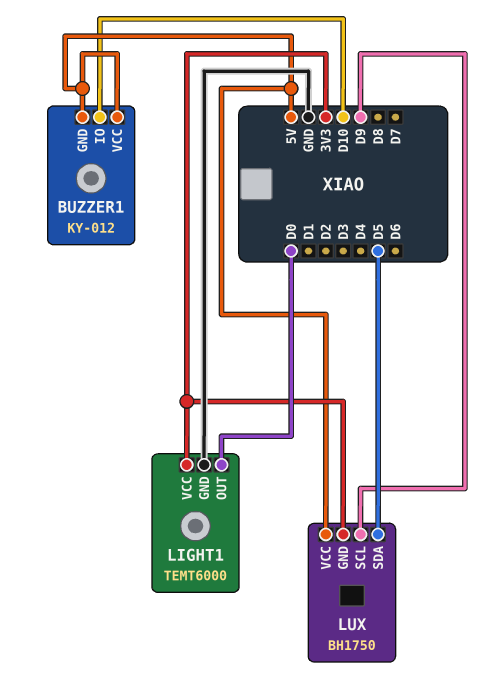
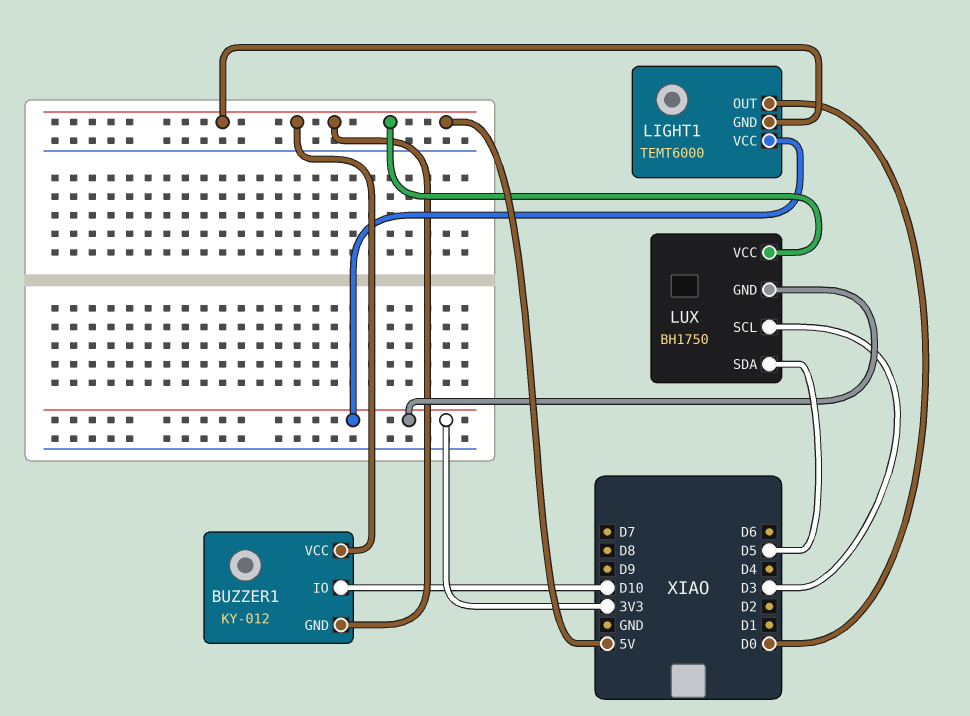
LIGHT1 pin GND: GND -> 5V
LUX pin SCL: D9 -> D3

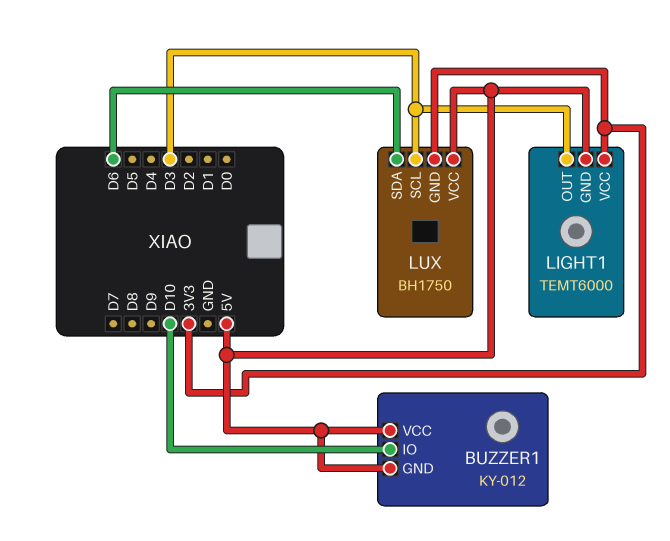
LIGHT1 pin OUT: D0 -> D3
LUX pin SDA: D5 -> D6

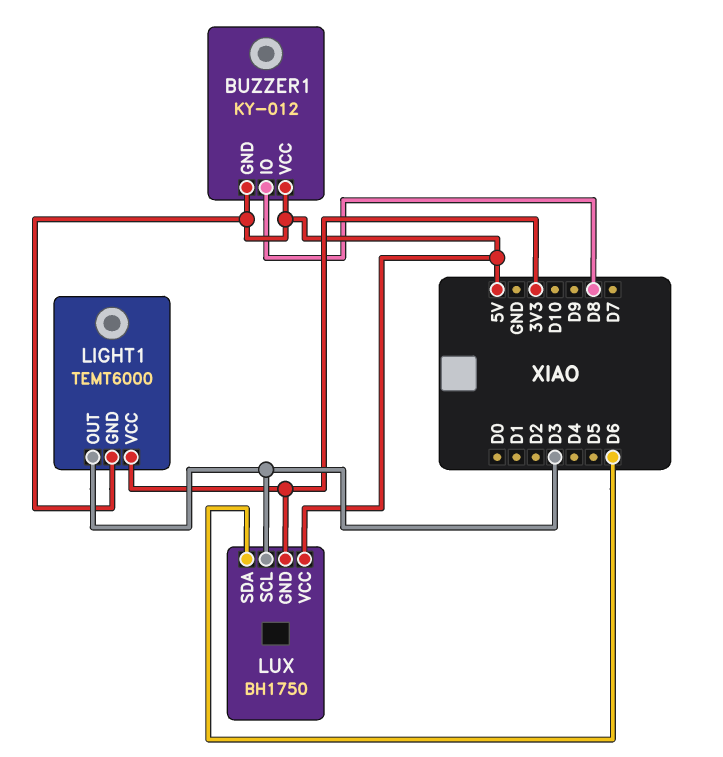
BUZZER1 pin IO: D10 -> D8

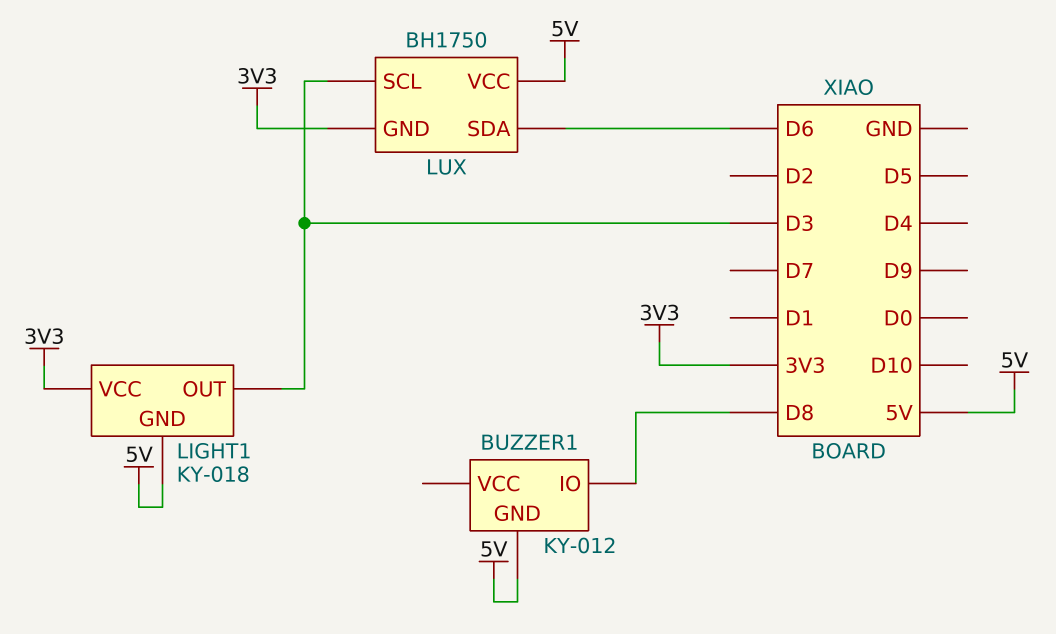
BUZZER1 pin VCC: 5V -> none
LIGHT1: TEMT6000 -> KY-018

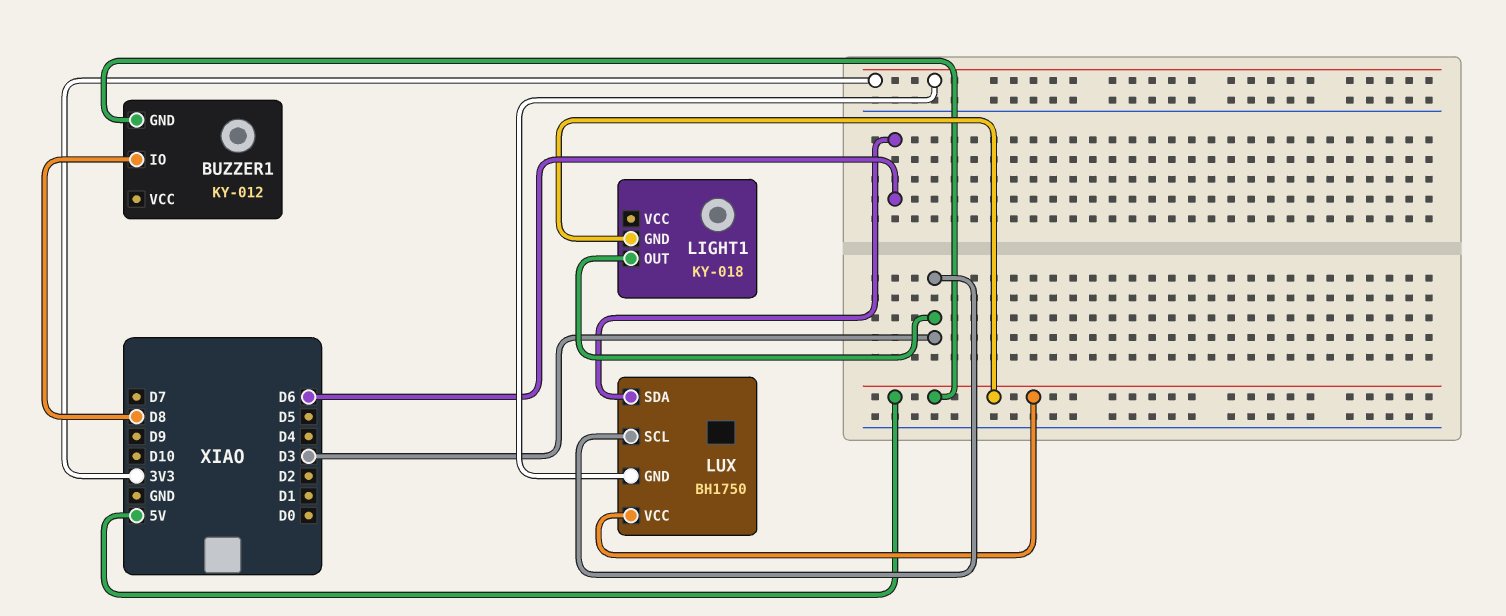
LIGHT1 pin VCC: 3V3 -> none

